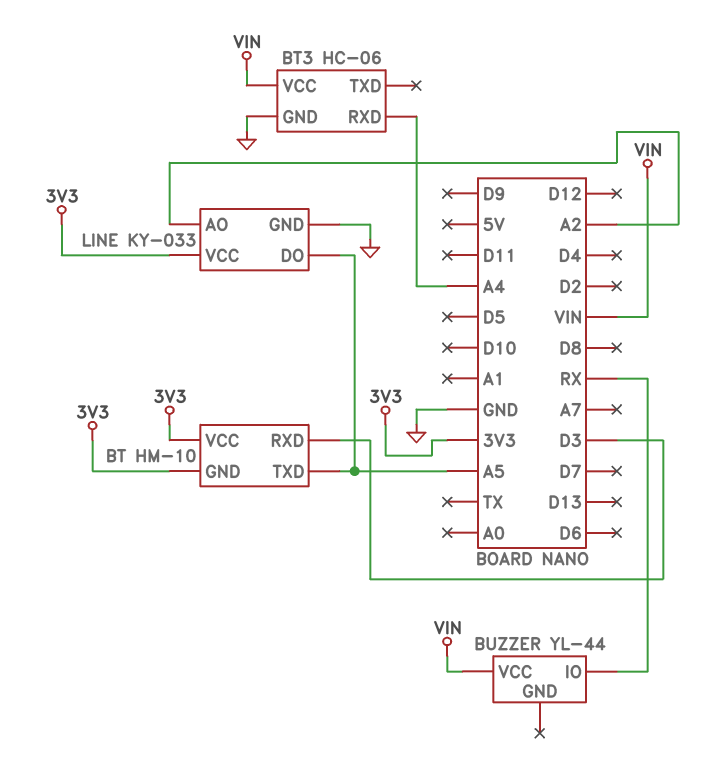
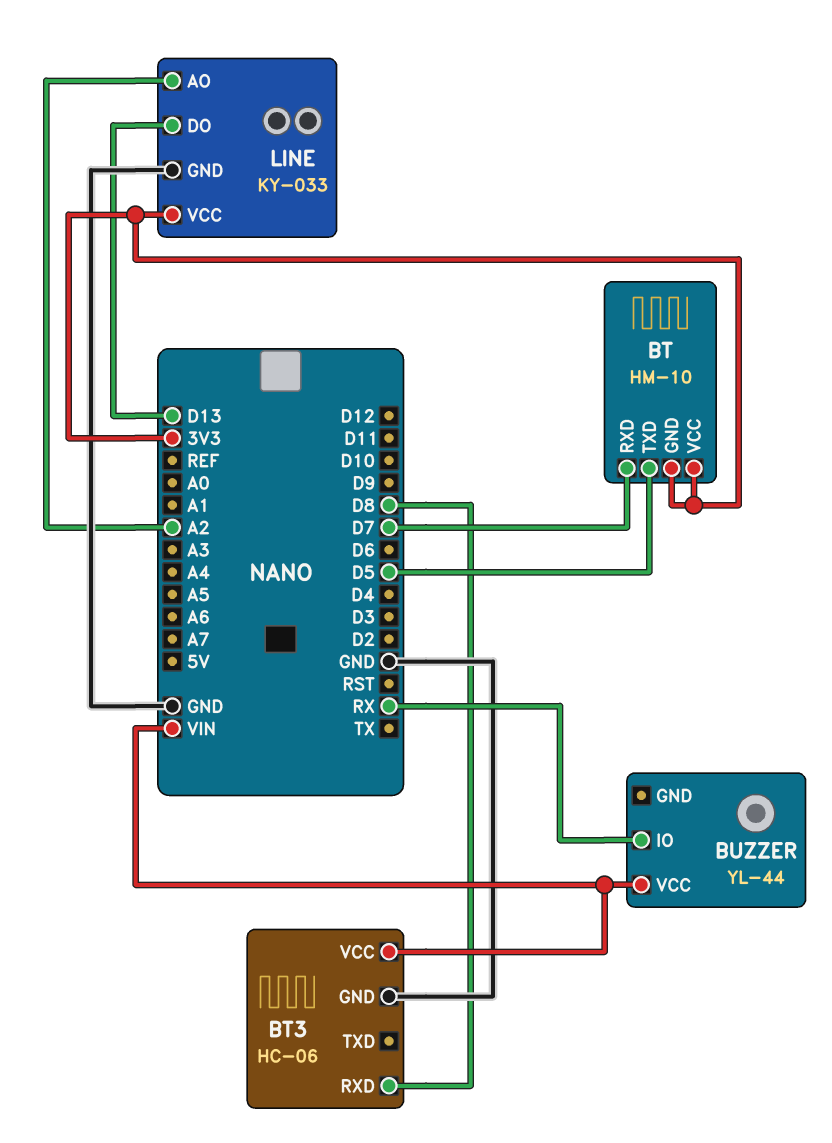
BT pin RXD: D3 -> D7
BT pin TXD: A5 -> D5
BT3 pin RXD: A4 -> D8
LINE pin DO: A5 -> D13

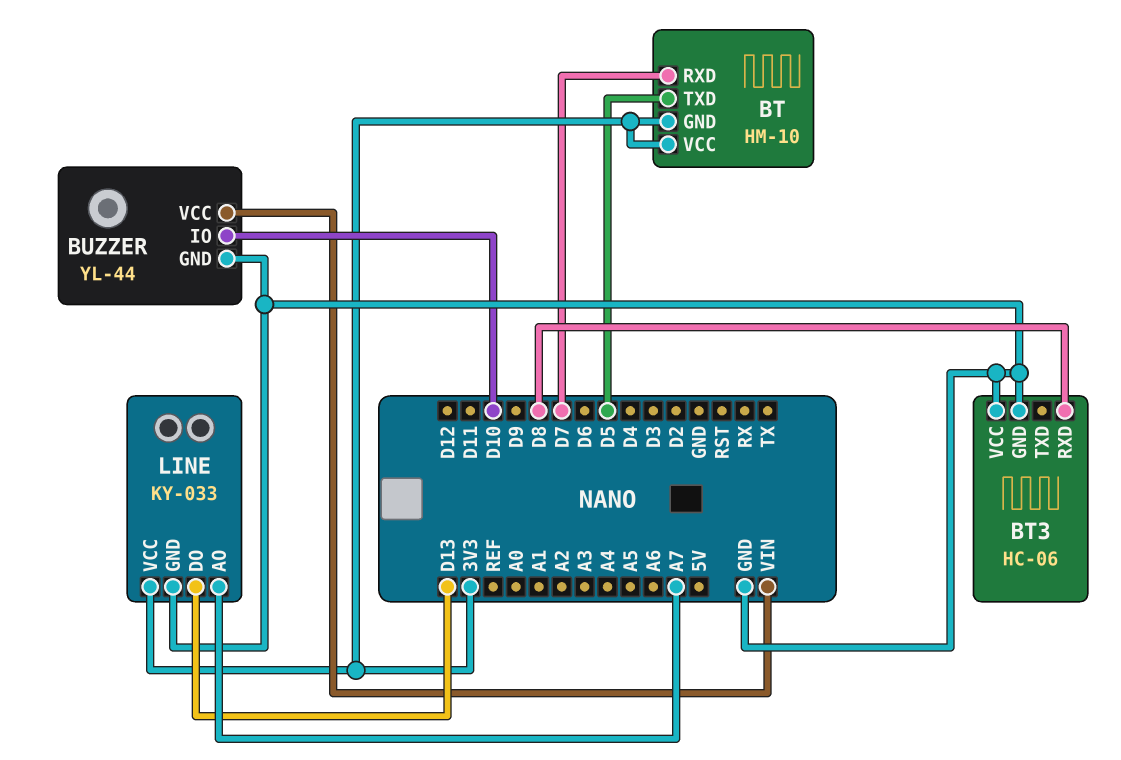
BT3 pin VCC: VIN -> GND
BUZZER pin GND: none -> GND
BUZZER pin IO: RX -> D10
LINE pin AO: A2 -> A7

